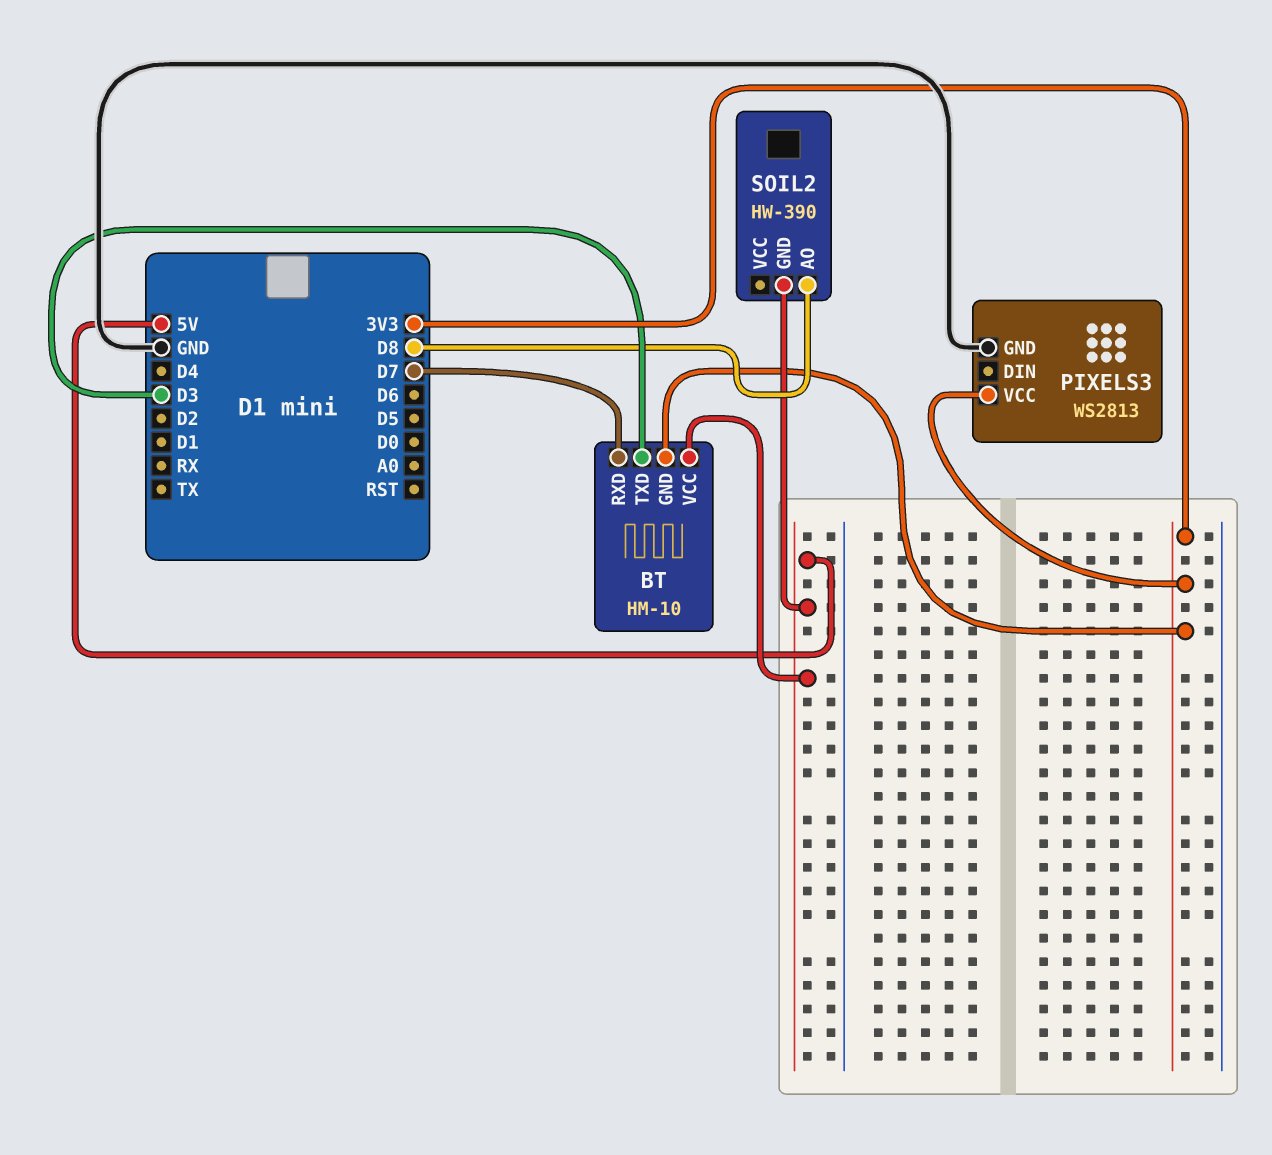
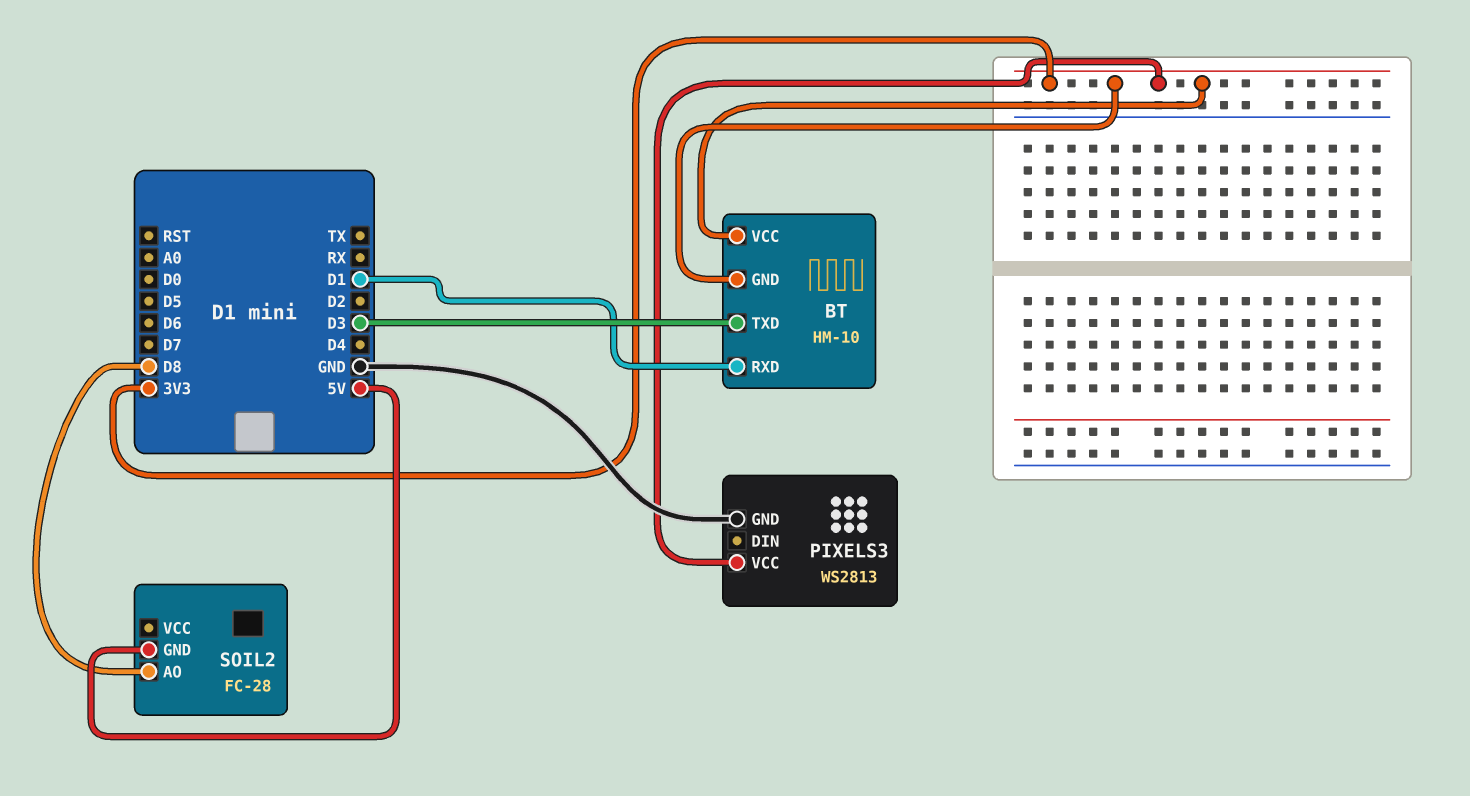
BT pin RXD: D7 -> D1
BT pin VCC: 5V -> 3V3
SOIL2: HW-390 -> FC-28

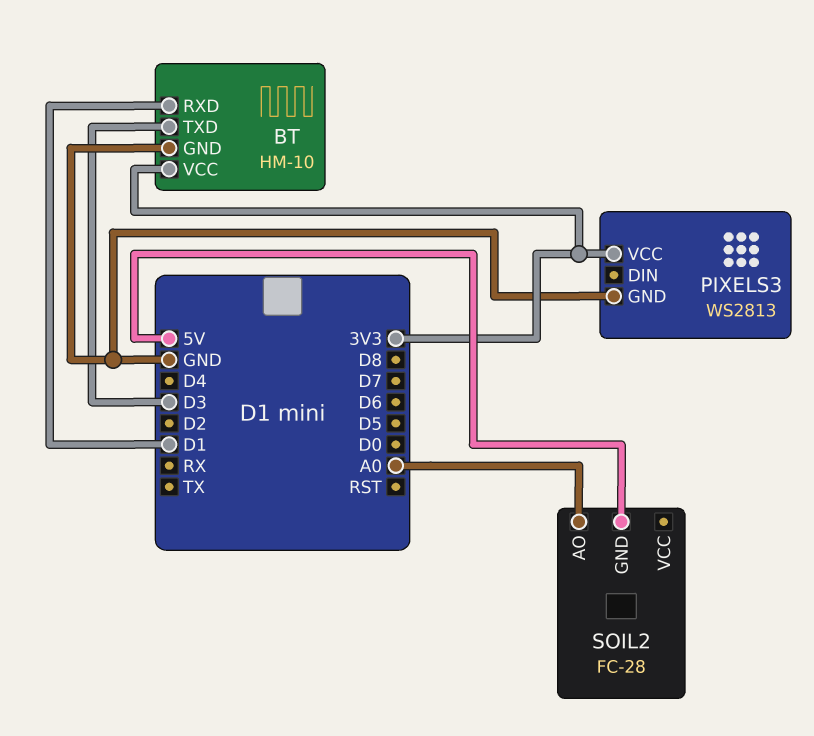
BT pin GND: 3V3 -> GND
SOIL2 pin AO: D8 -> A0

